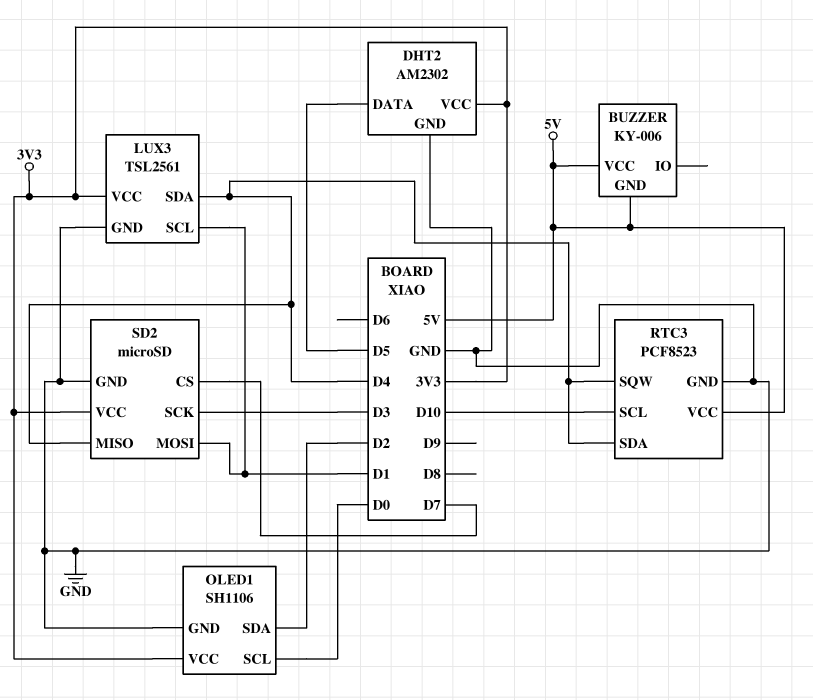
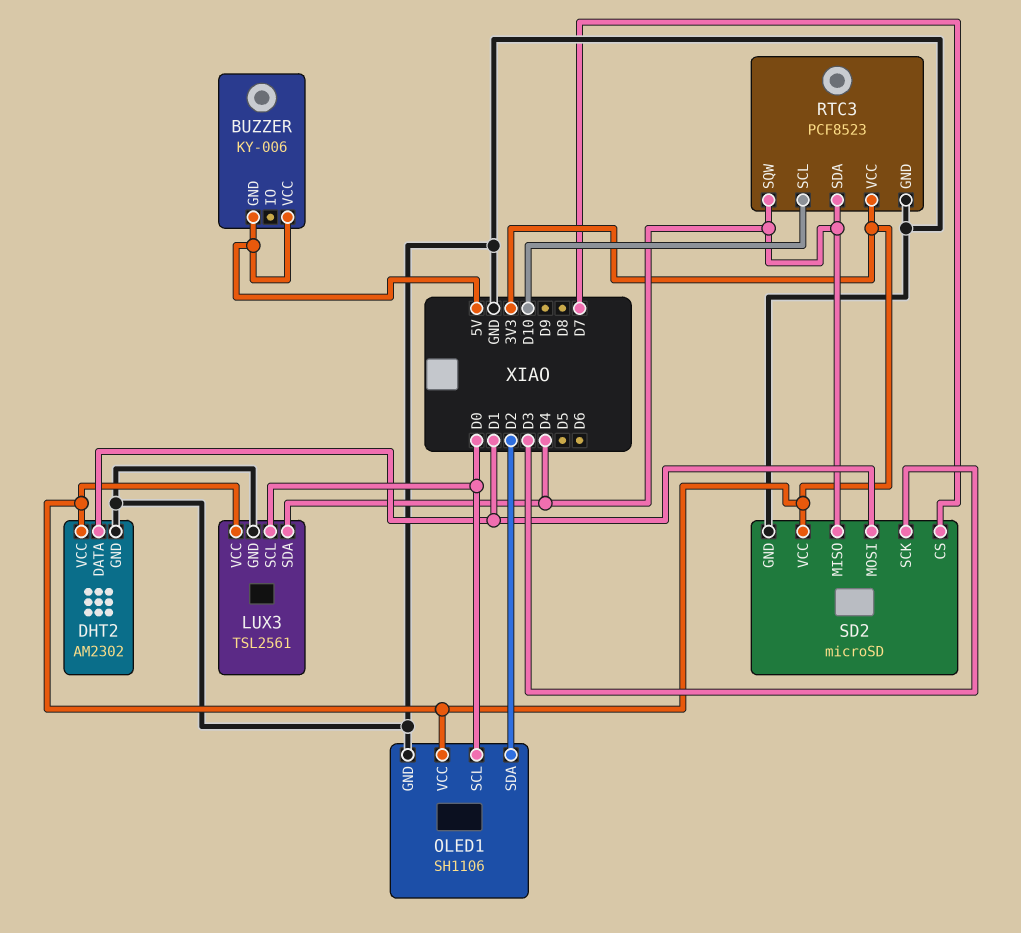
DHT2 pin DATA: D5 -> D1
LUX3 pin SCL: D1 -> D0
RTC3 pin VCC: 5V -> 3V3

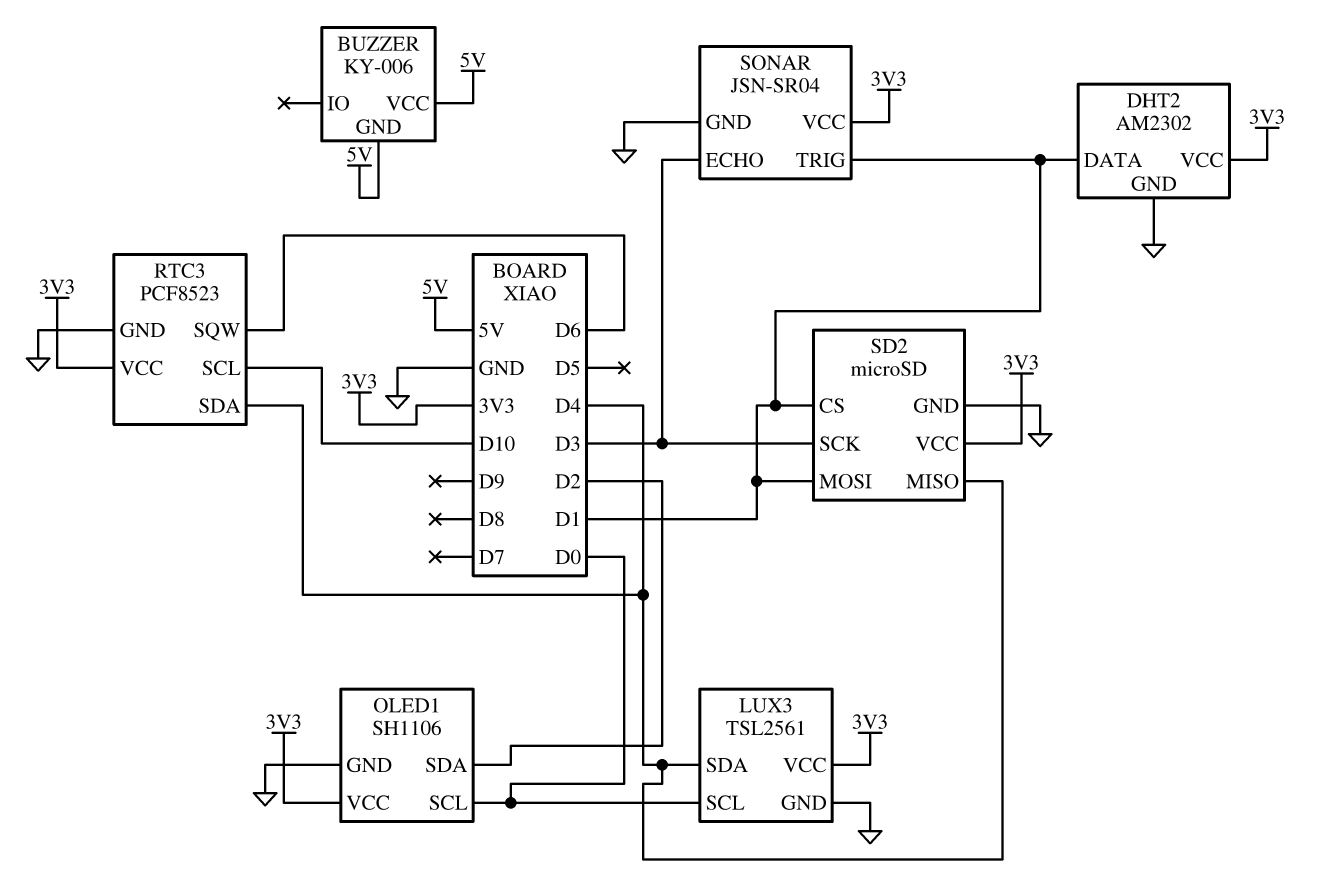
RTC3 pin SQW: D4 -> D6
SD2 pin CS: D7 -> D1
SONAR: none -> JSN-SR04
SONAR pin ECHO: none -> D3
SONAR pin GND: none -> GND
SONAR pin TRIG: none -> D1
SONAR pin VCC: none -> 3V3

